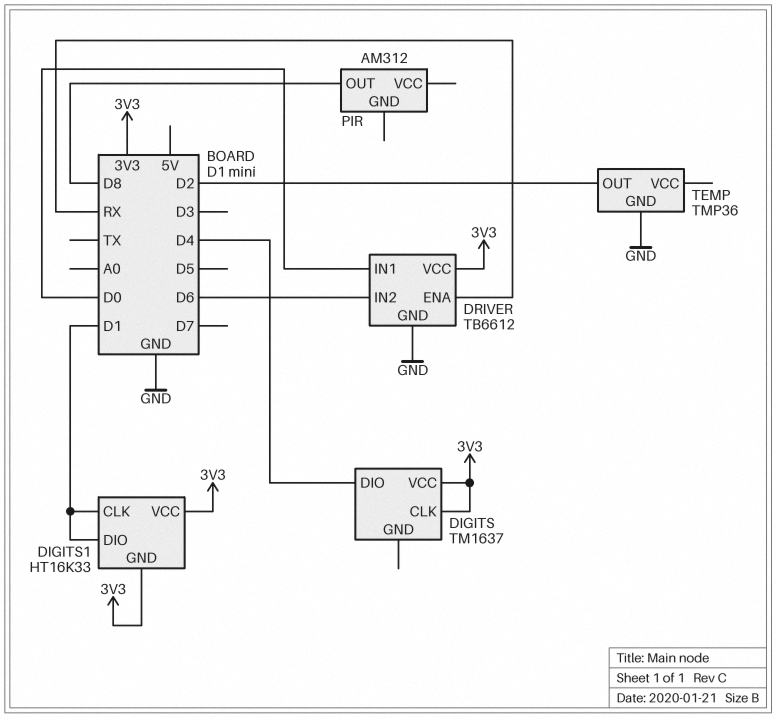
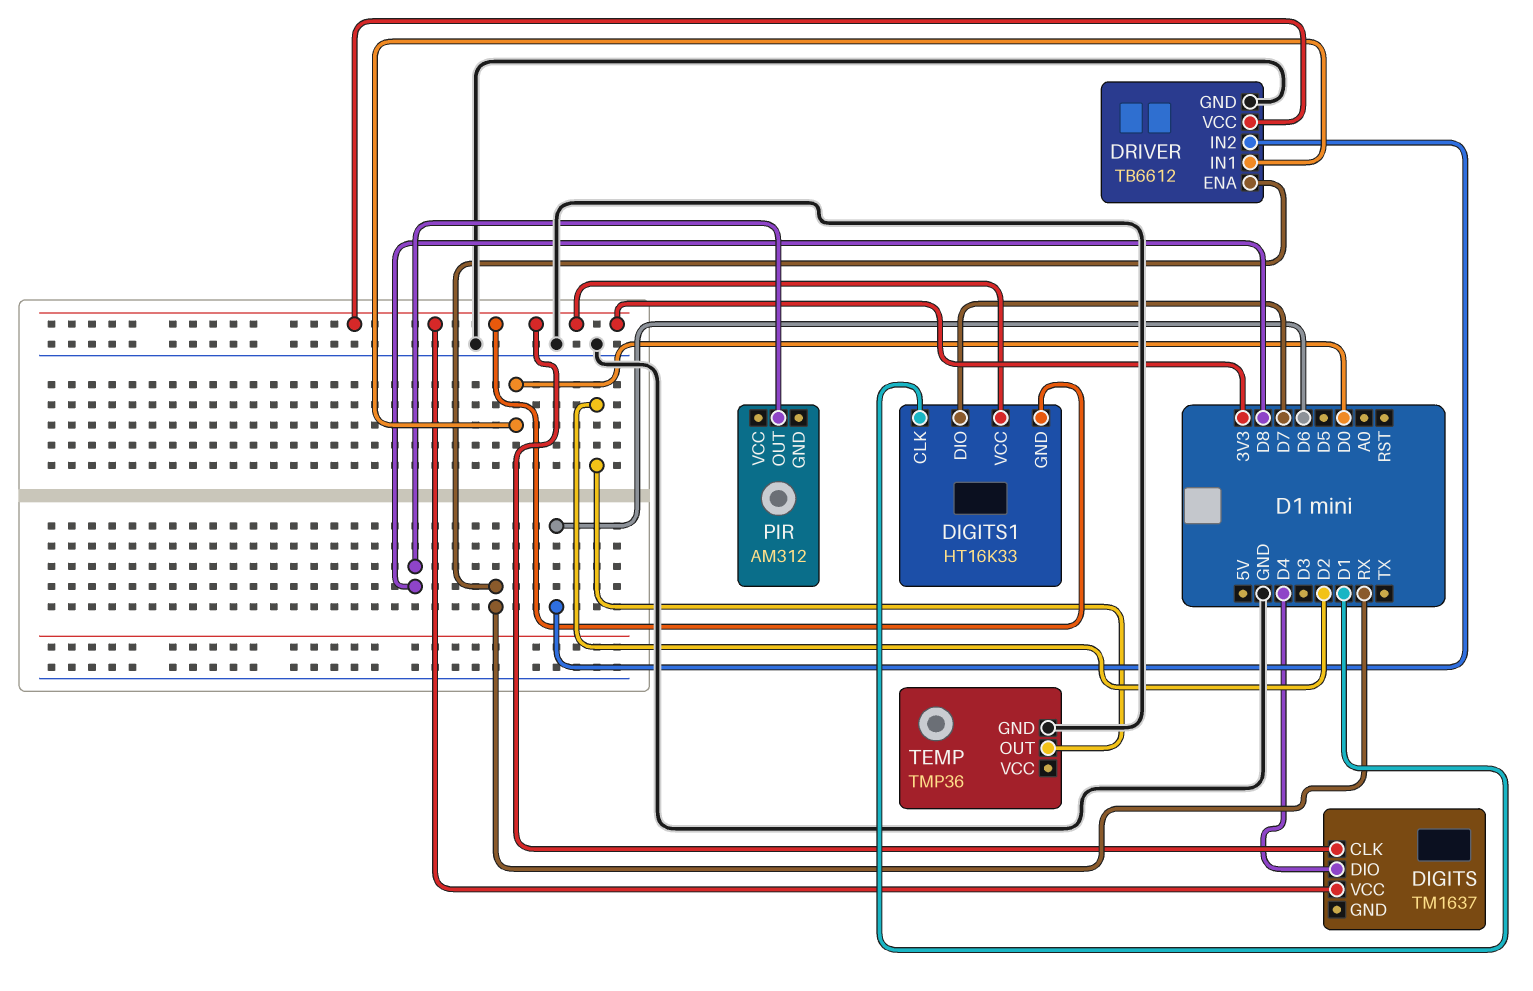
DIGITS1 pin DIO: D1 -> D7

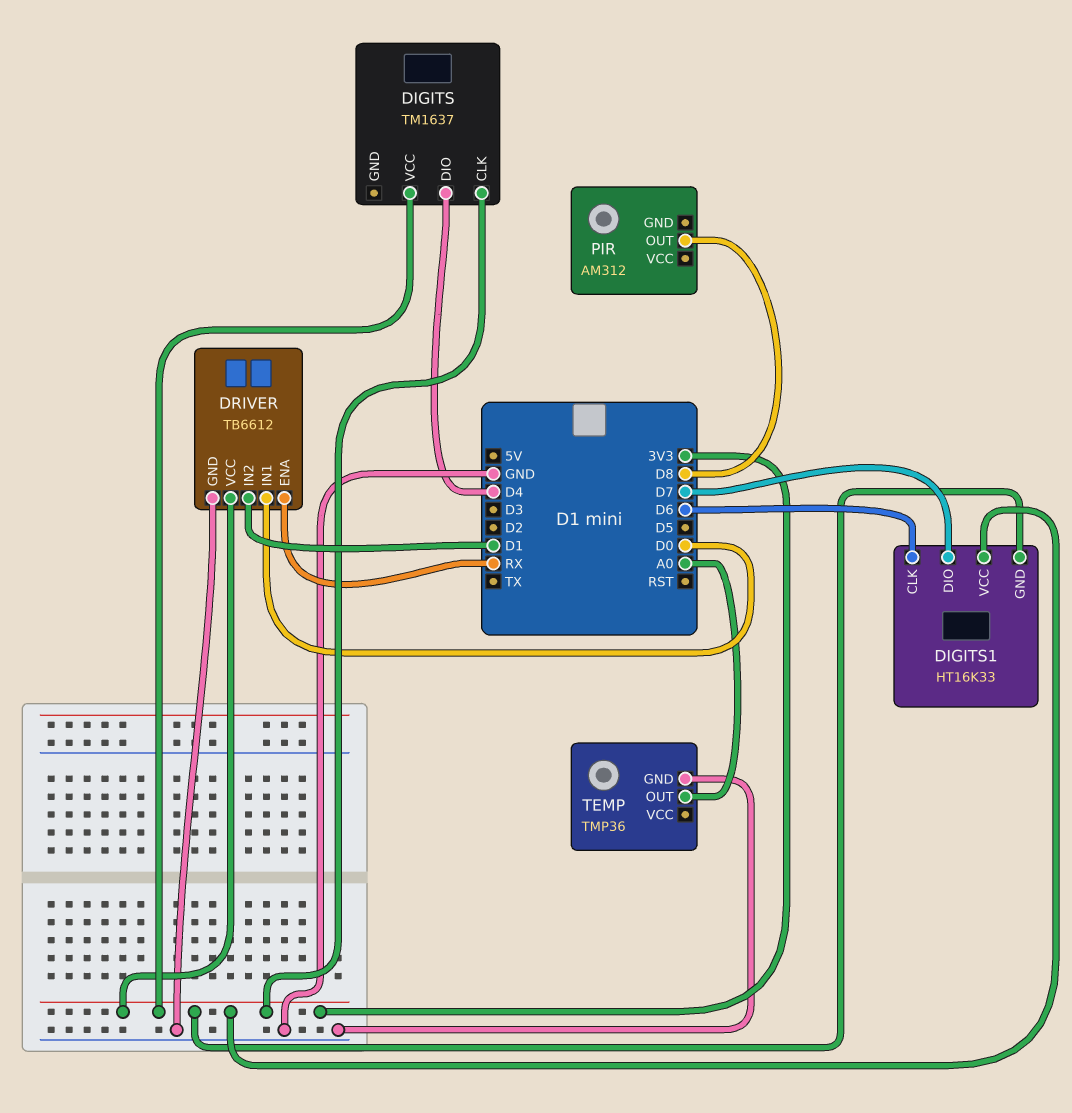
DIGITS1 pin CLK: D1 -> D6
DRIVER pin IN2: D6 -> D1
TEMP pin OUT: D2 -> A0

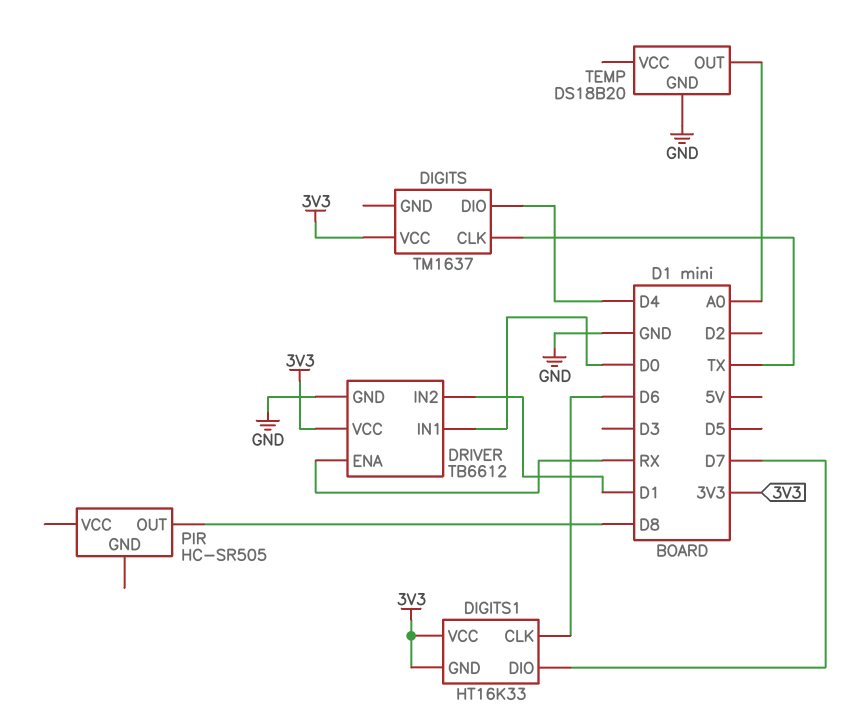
DIGITS pin CLK: 3V3 -> TX
PIR: AM312 -> HC-SR505
TEMP: TMP36 -> DS18B20

